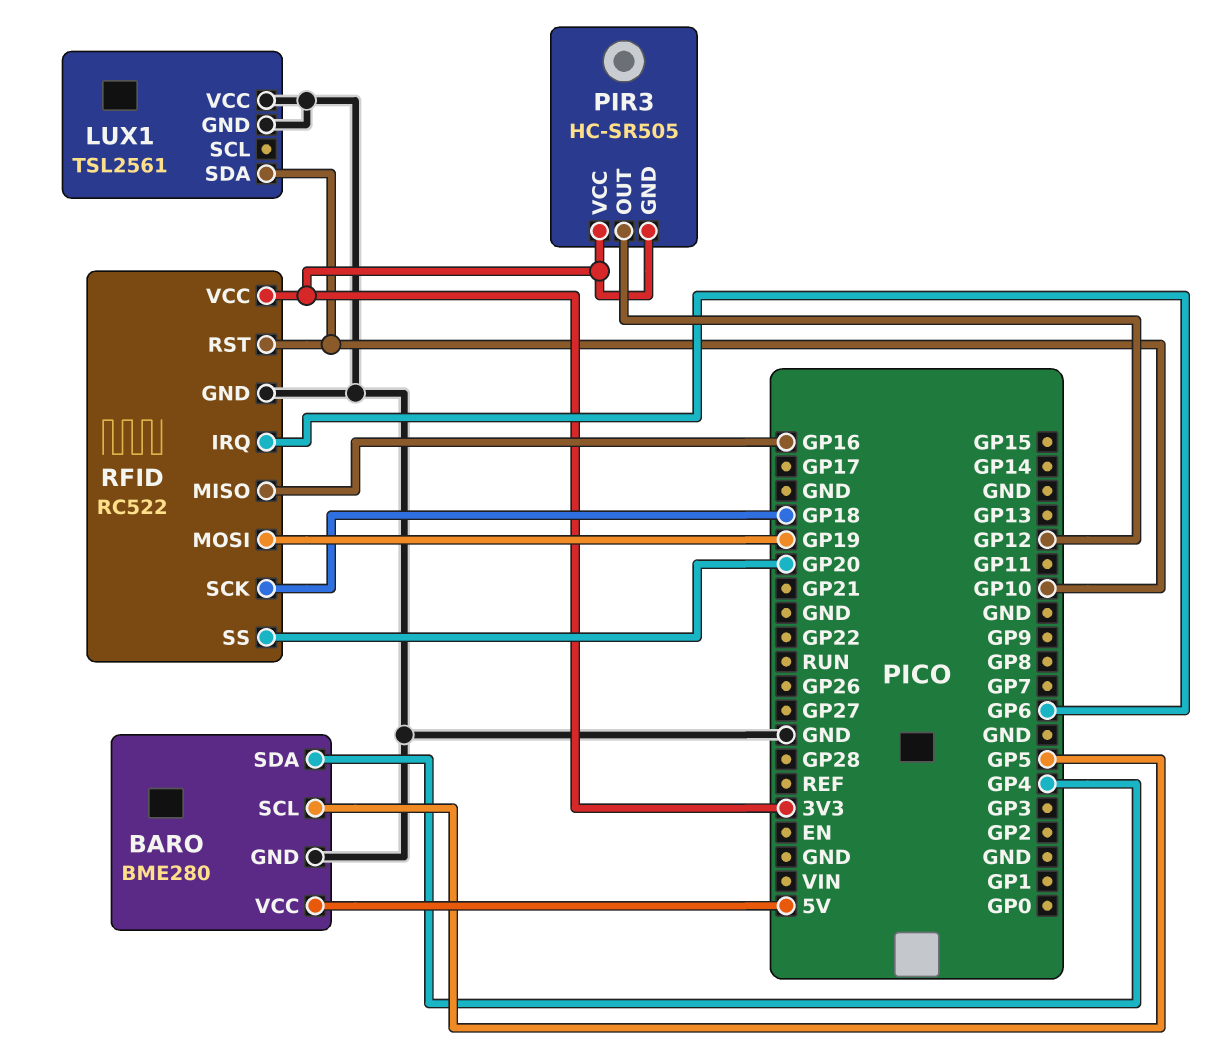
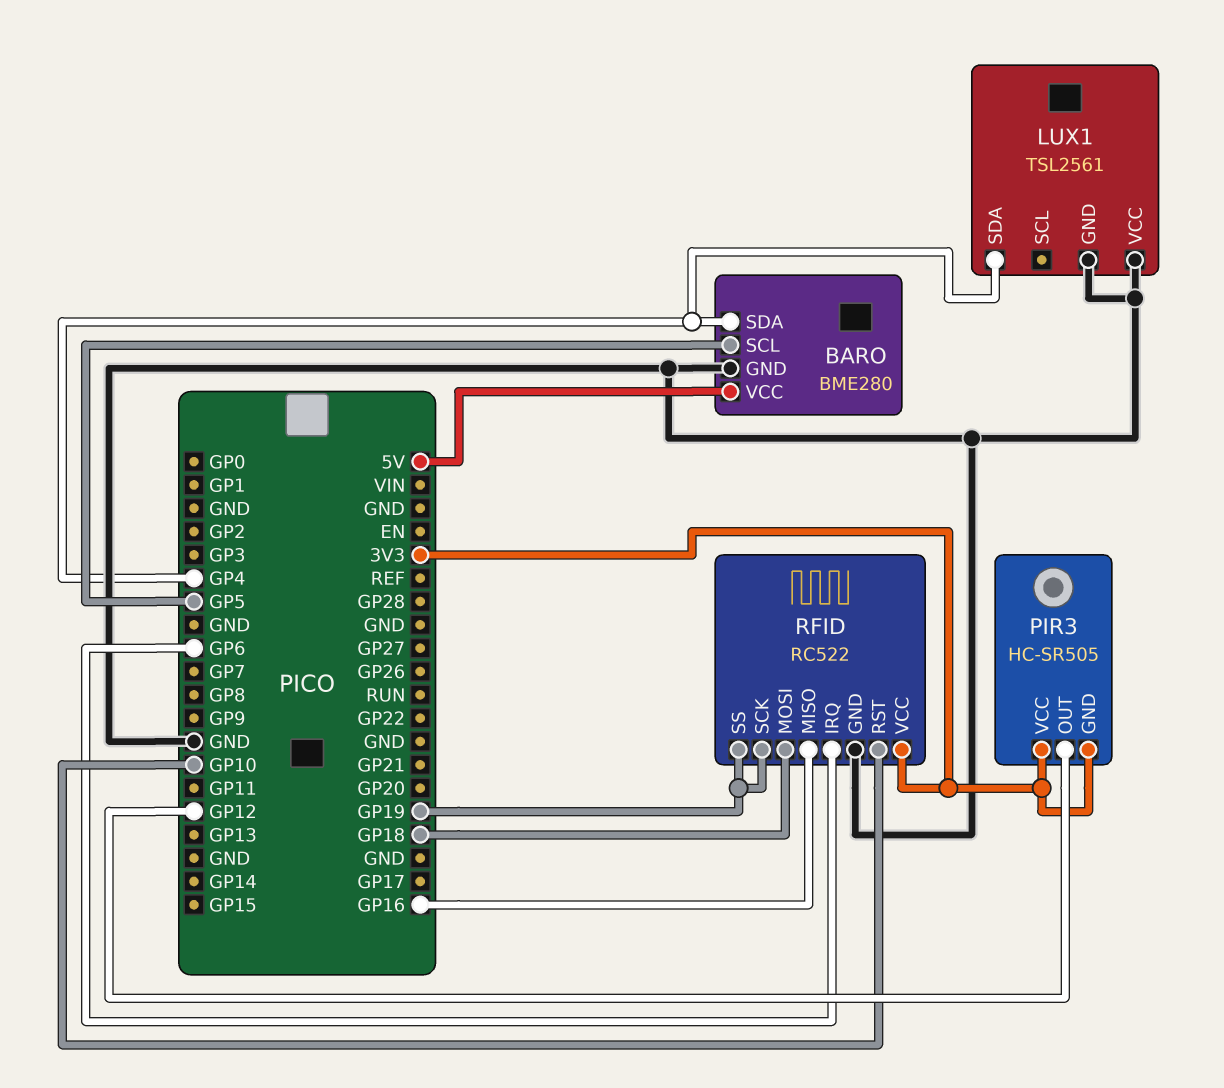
LUX1 pin SDA: GP10 -> GP4
RFID pin MOSI: GP19 -> GP18
RFID pin SCK: GP18 -> GP19
RFID pin SS: GP20 -> GP19

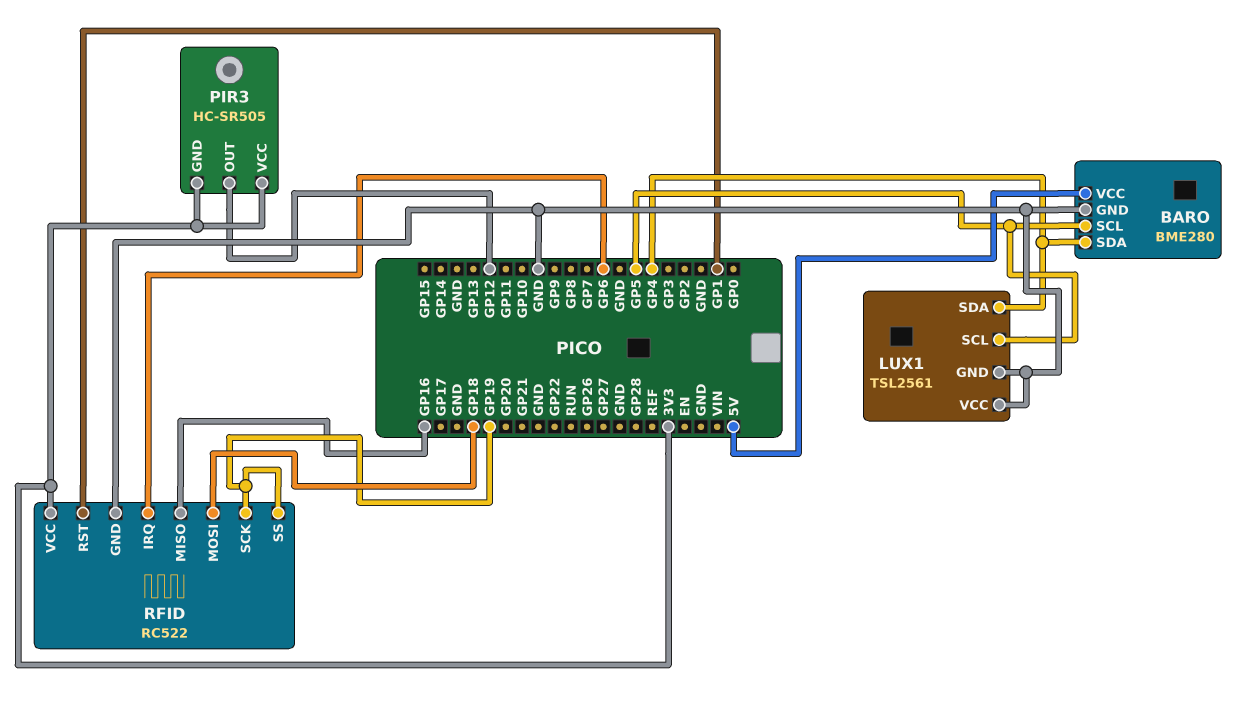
LUX1 pin SCL: none -> GP5
RFID pin RST: GP10 -> GP1

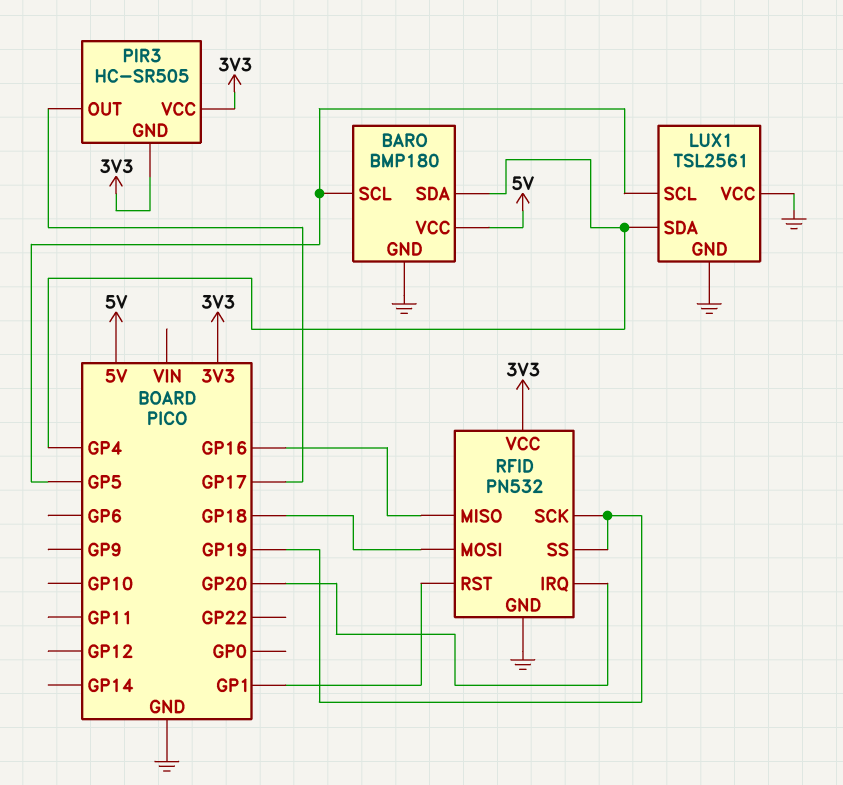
BARO: BME280 -> BMP180
PIR3 pin OUT: GP12 -> GP17
RFID: RC522 -> PN532
RFID pin IRQ: GP6 -> GP20

